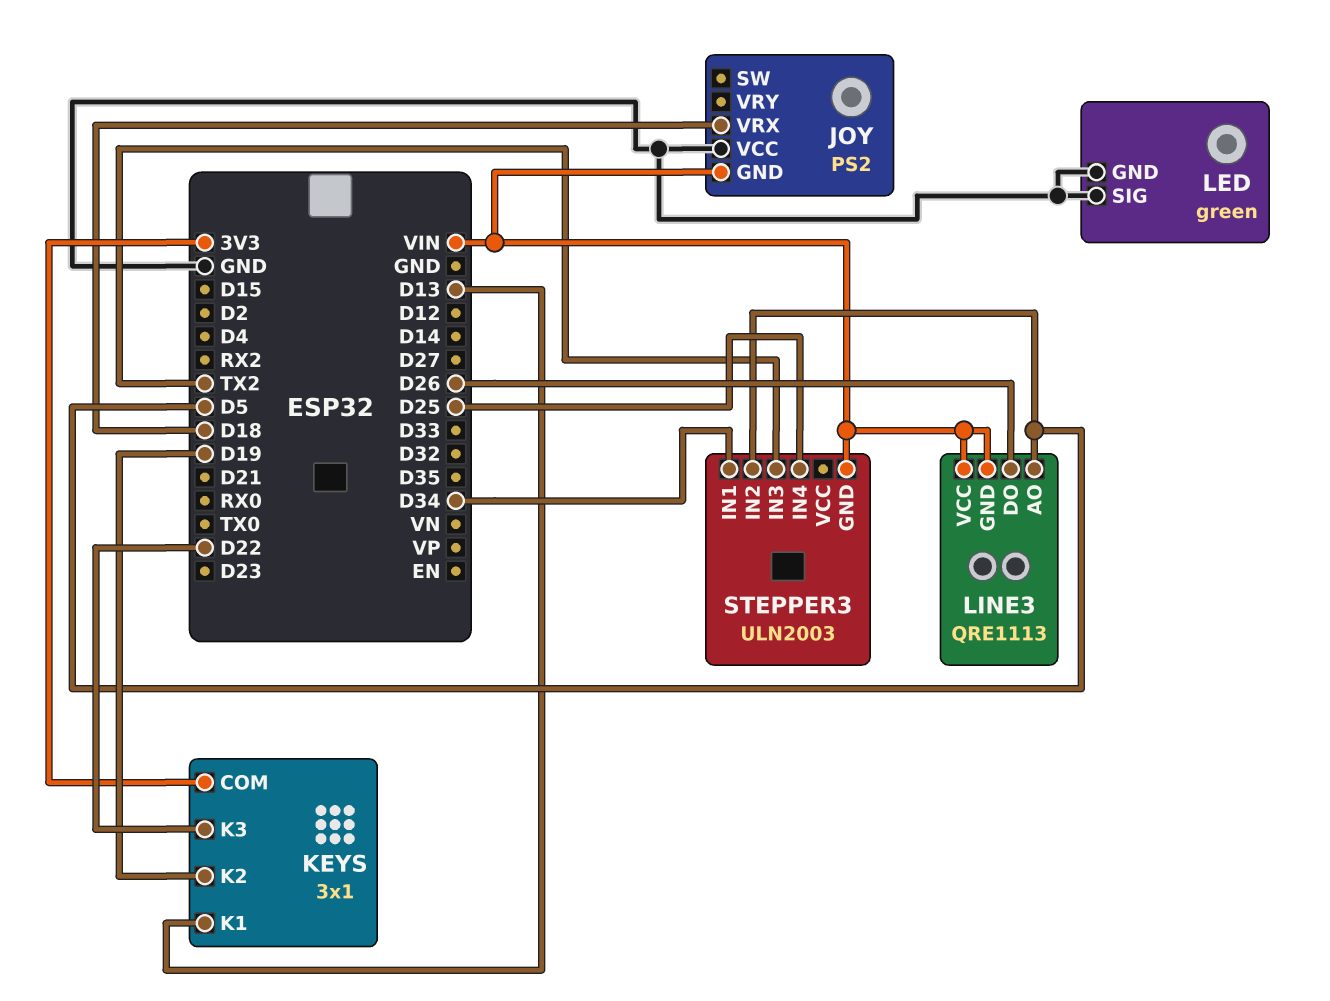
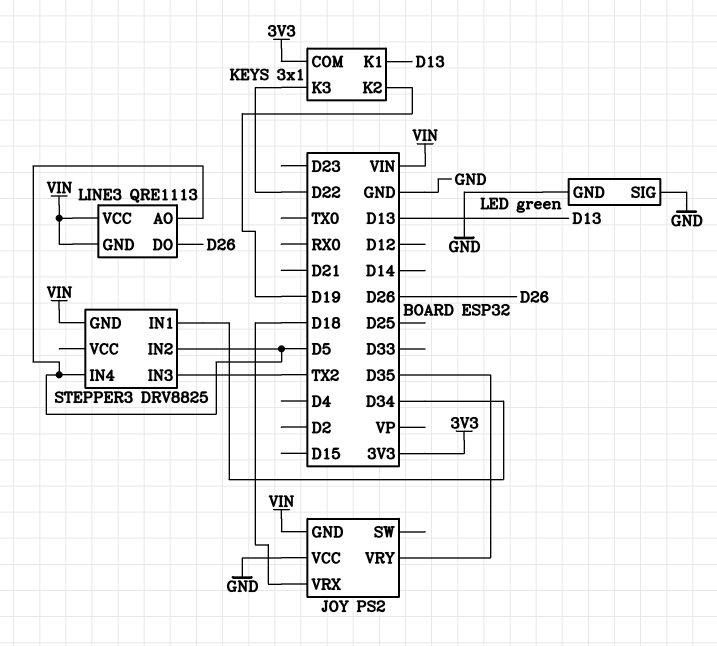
JOY pin VRY: none -> D35
STEPPER3: ULN2003 -> DRV8825
STEPPER3 pin IN4: D25 -> D5

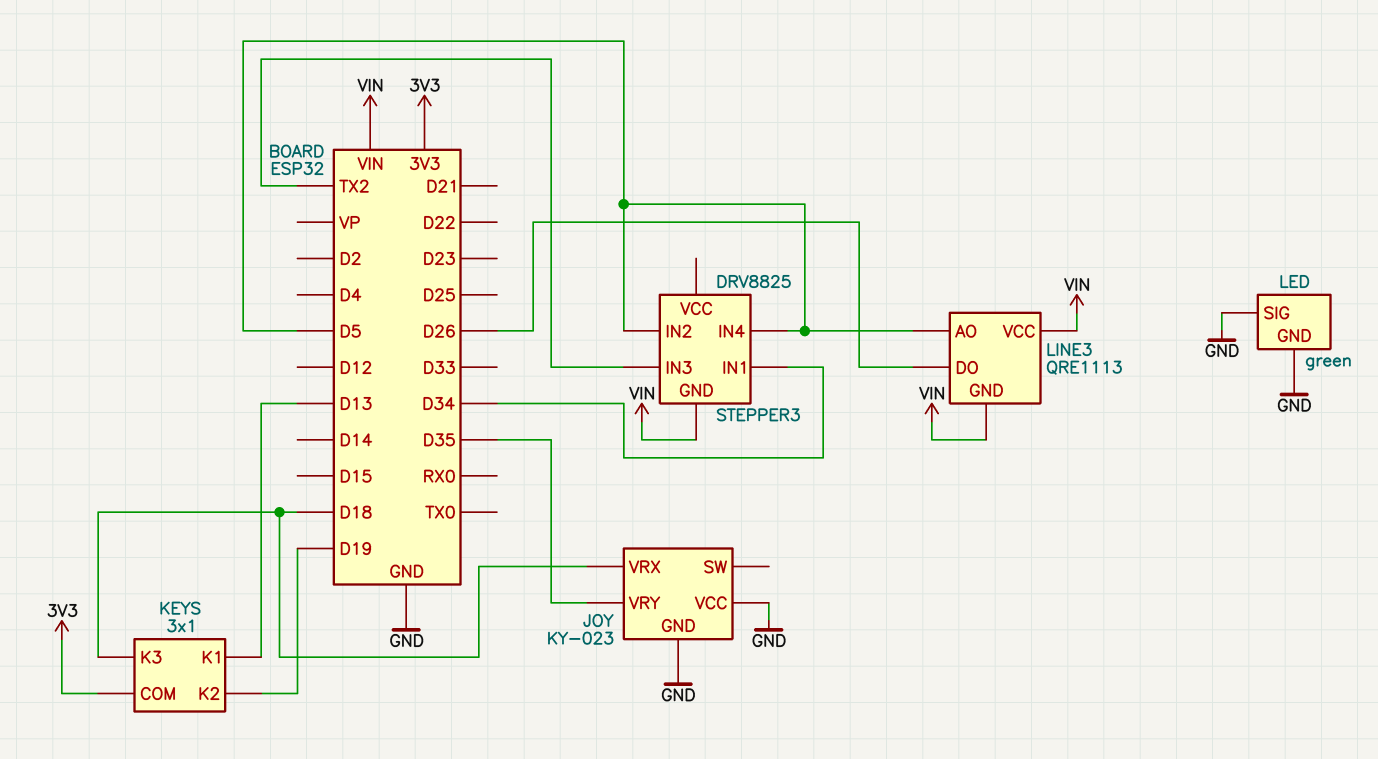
JOY: PS2 -> KY-023
JOY pin GND: VIN -> GND
KEYS pin K3: D22 -> D18

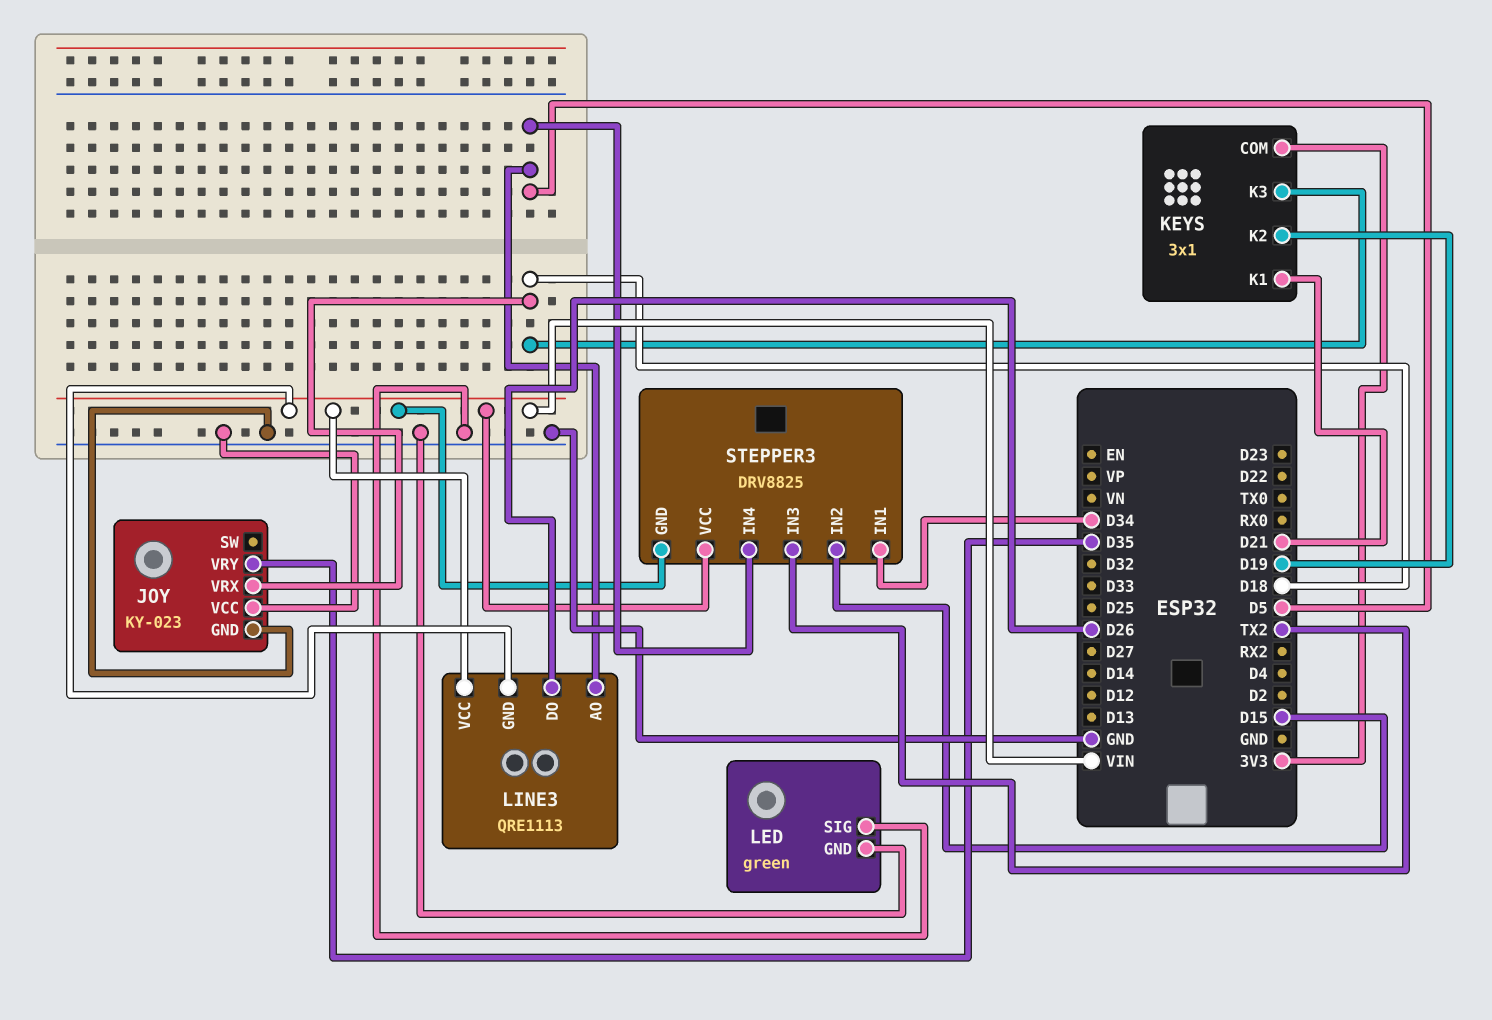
KEYS pin K1: D13 -> D21
STEPPER3 pin IN2: D5 -> D15
STEPPER3 pin VCC: none -> VIN

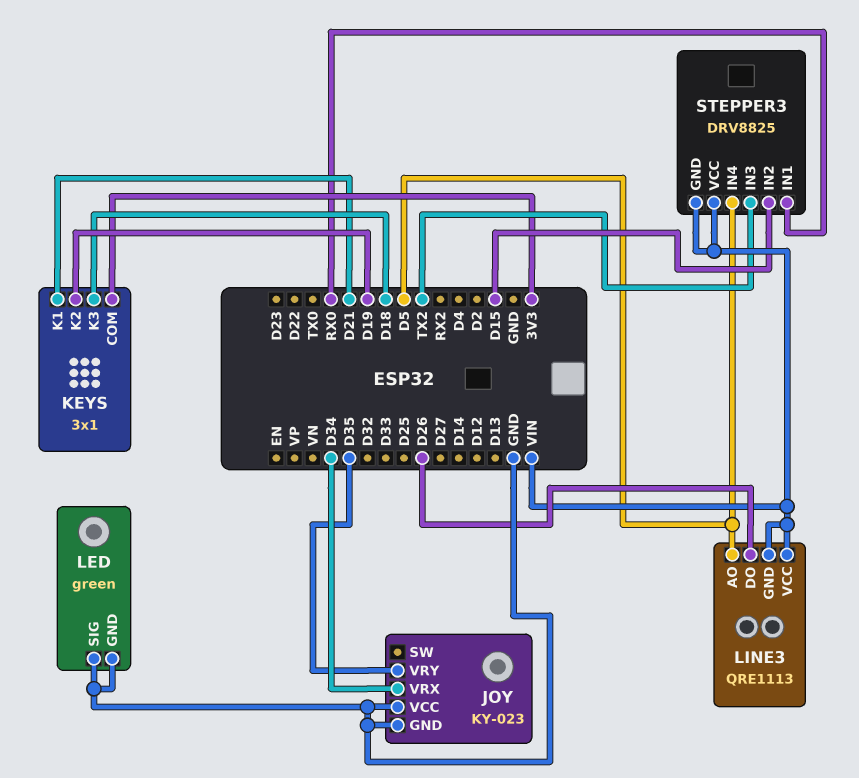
JOY pin VRX: D18 -> D34
STEPPER3 pin IN1: D34 -> RX0

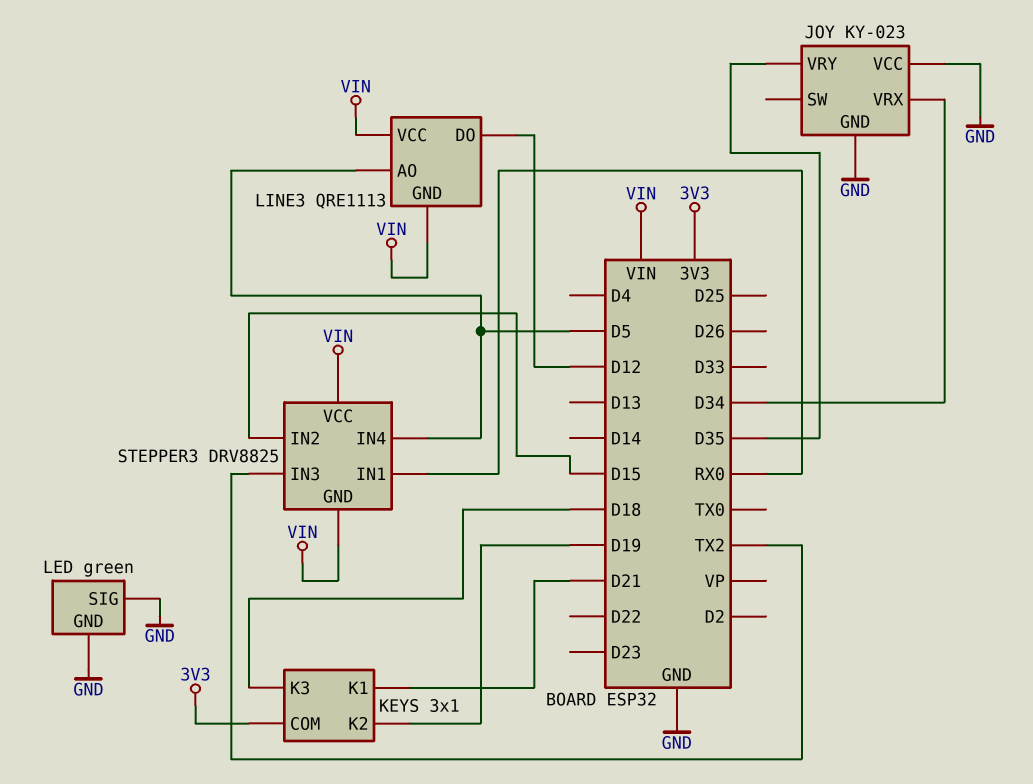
LINE3 pin DO: D26 -> D12

